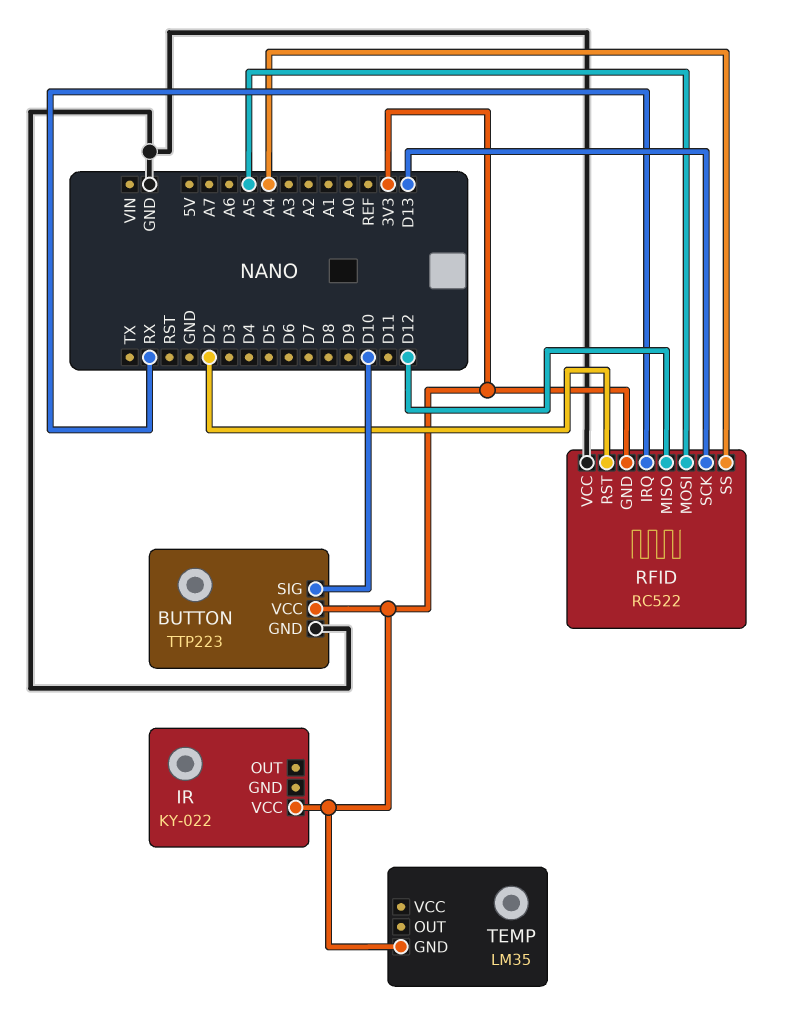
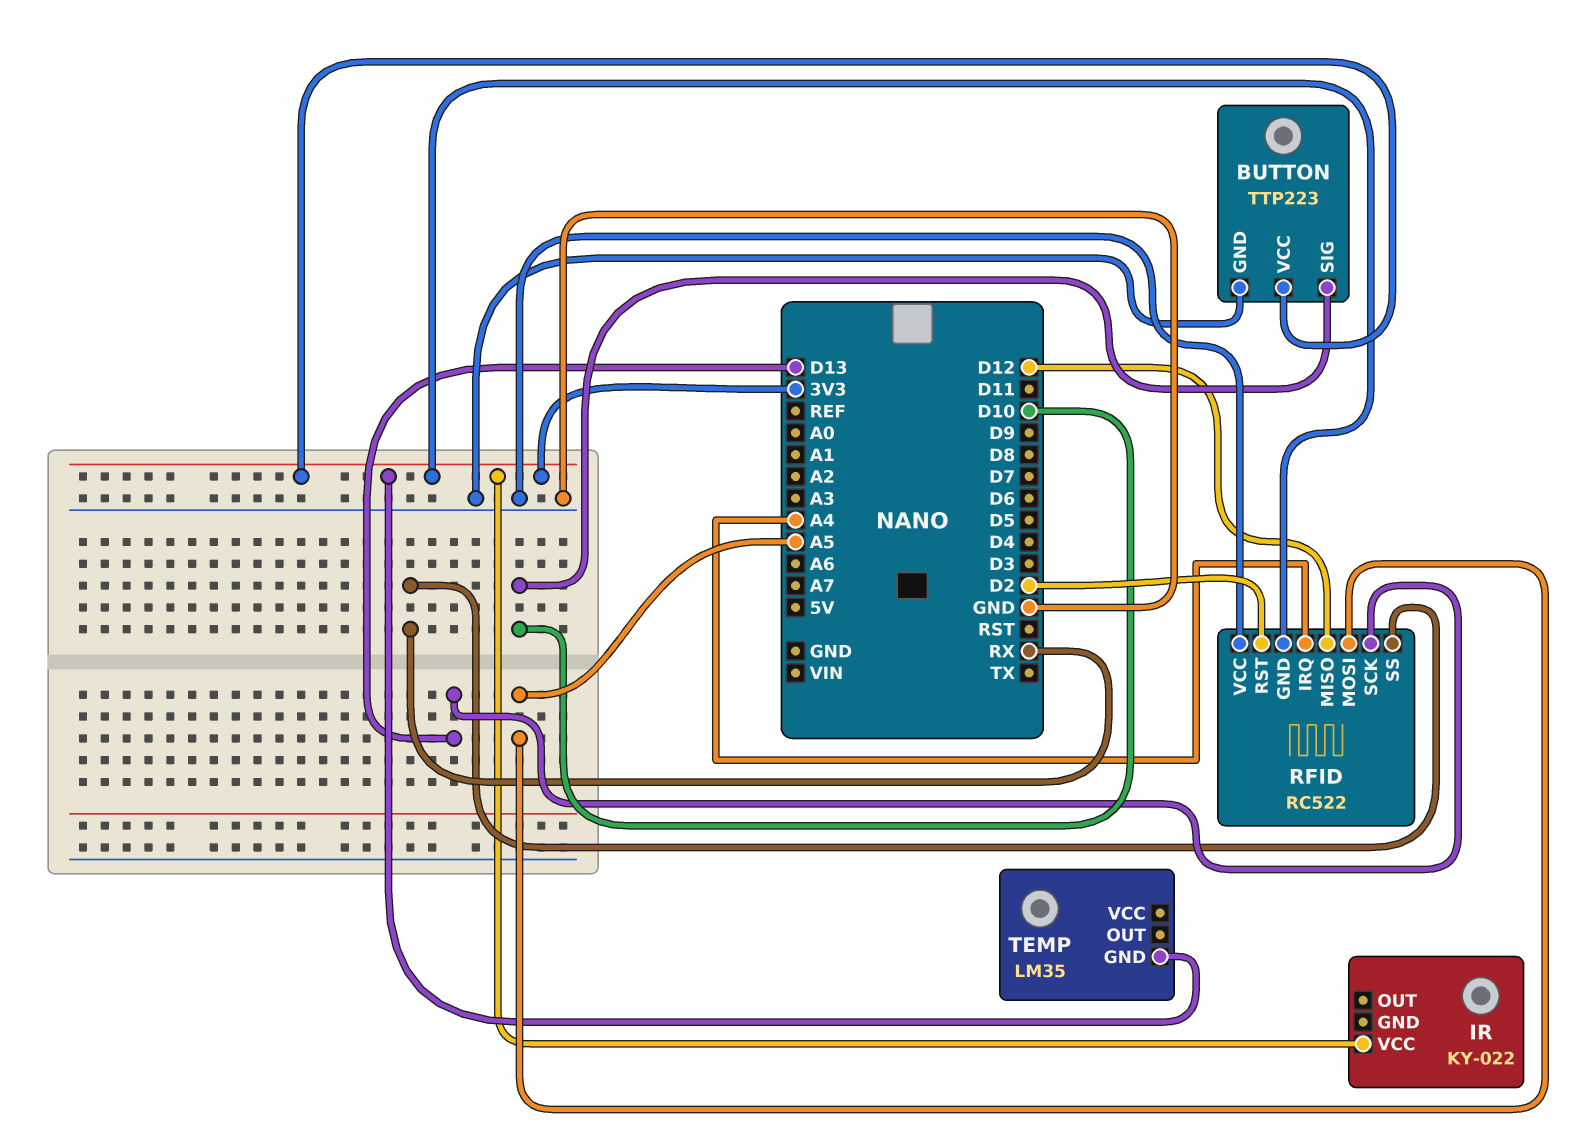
RFID pin IRQ: RX -> A4
RFID pin SS: A4 -> RX

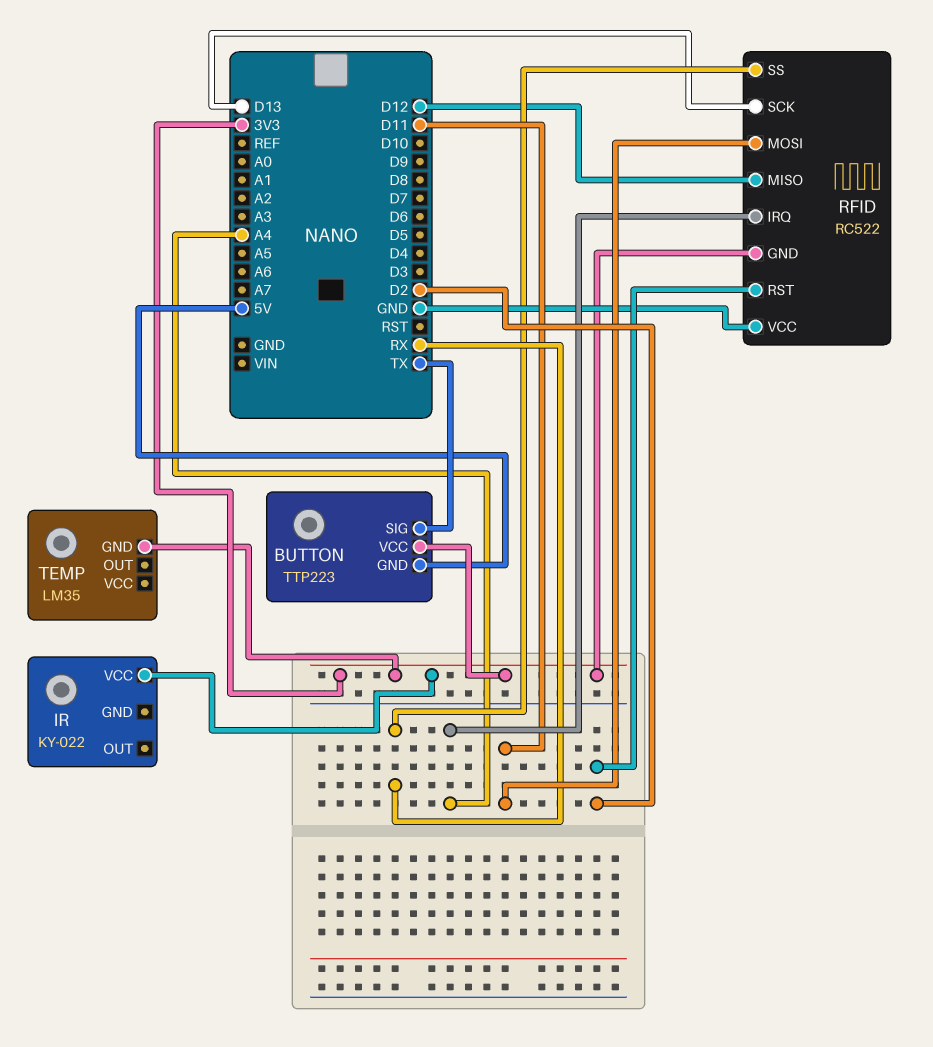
BUTTON pin GND: GND -> 5V
BUTTON pin SIG: D10 -> TX
RFID pin MOSI: A5 -> D11

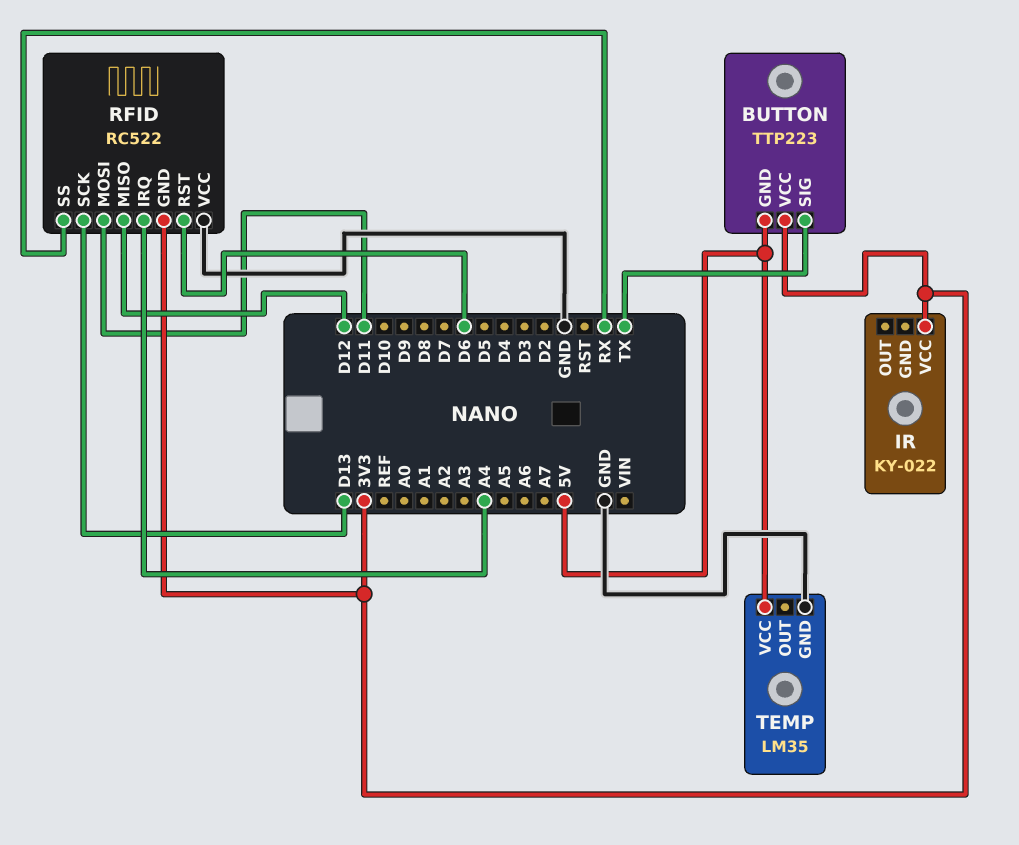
RFID pin RST: D2 -> D6
TEMP pin GND: 3V3 -> GND
TEMP pin VCC: none -> 5V

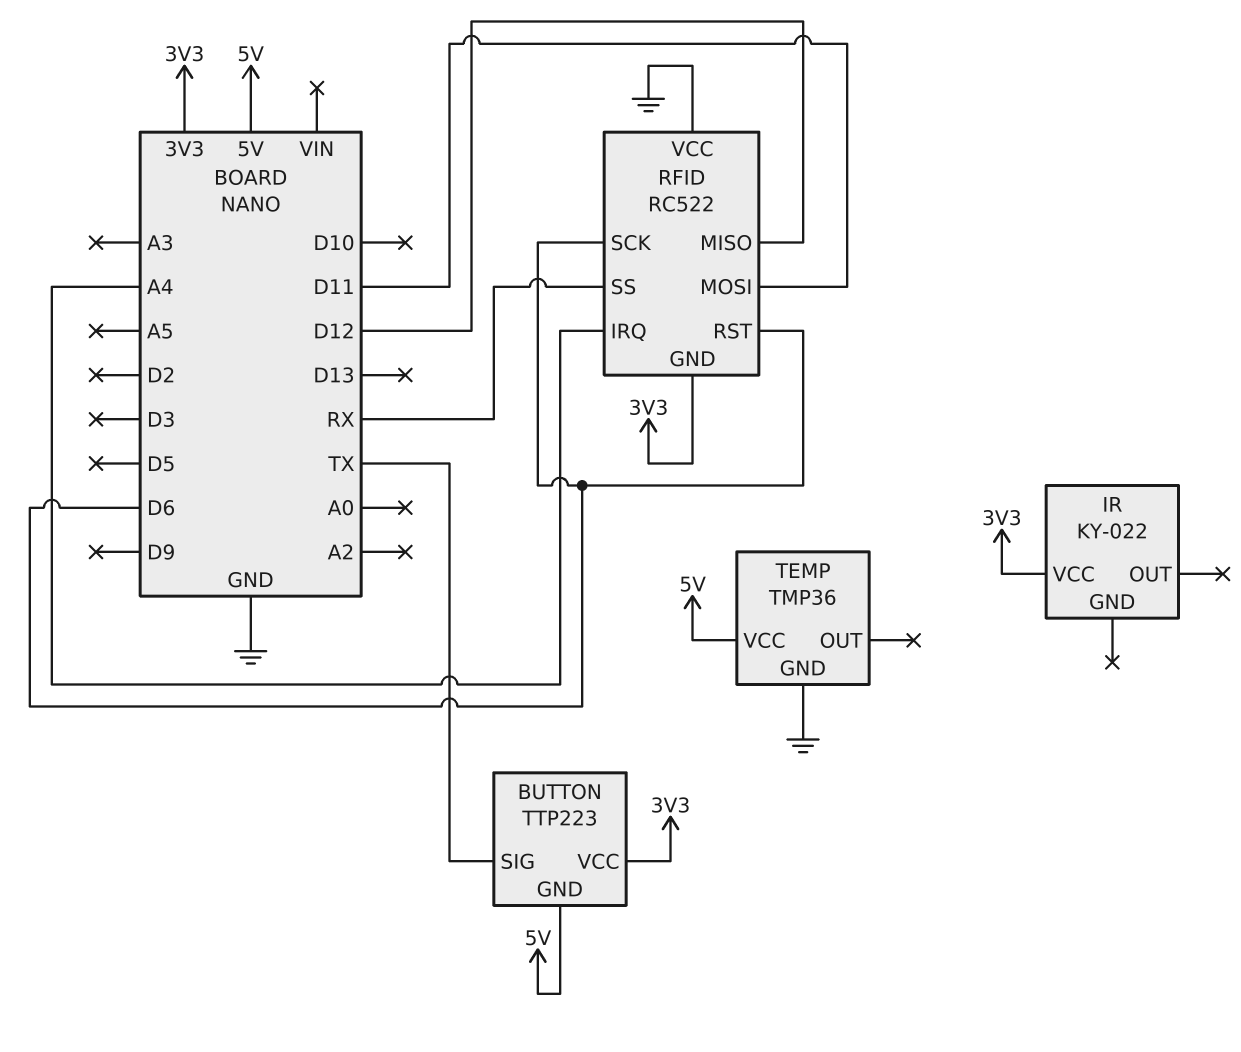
RFID pin SCK: D13 -> D6
TEMP: LM35 -> TMP36

